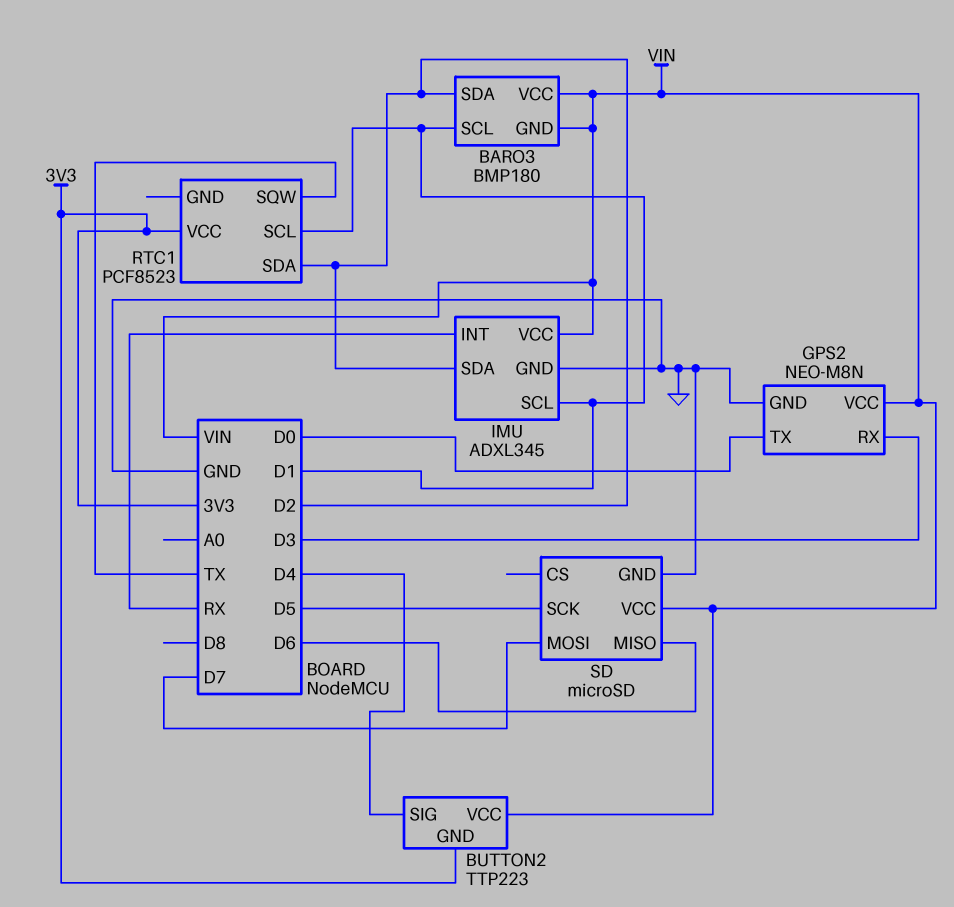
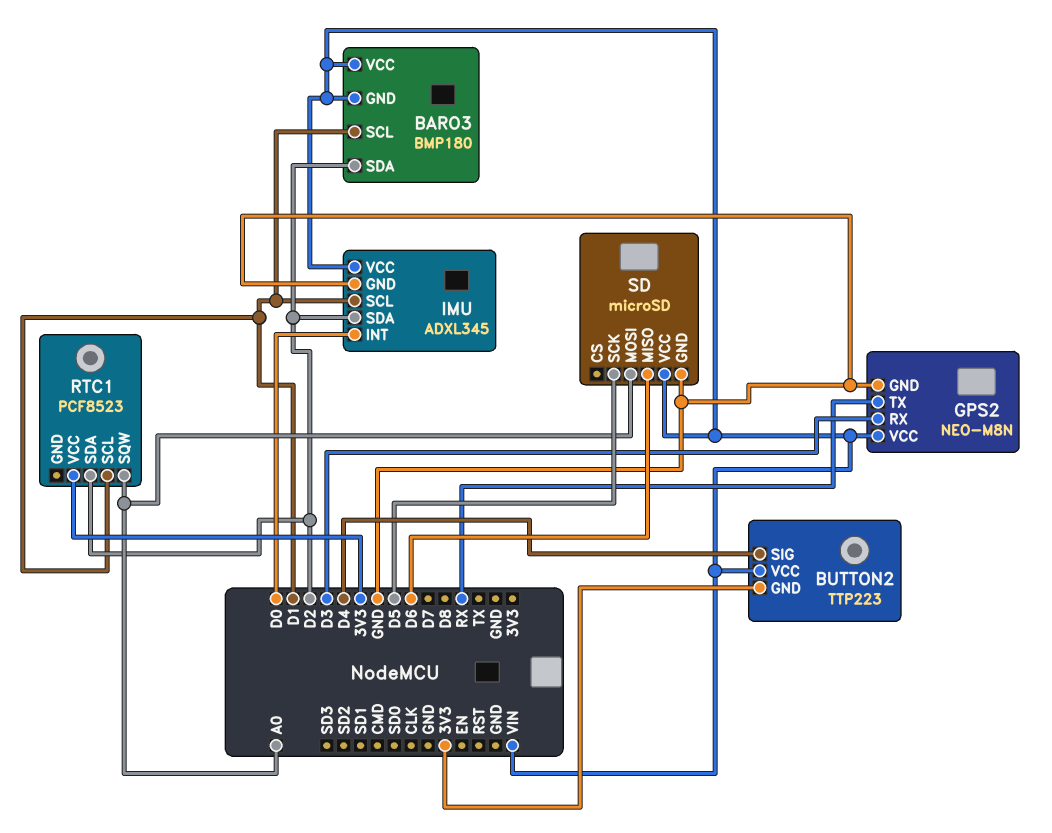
GPS2 pin TX: D0 -> RX
IMU pin INT: RX -> D0
RTC1 pin SQW: TX -> A0
SD pin MOSI: D7 -> A0

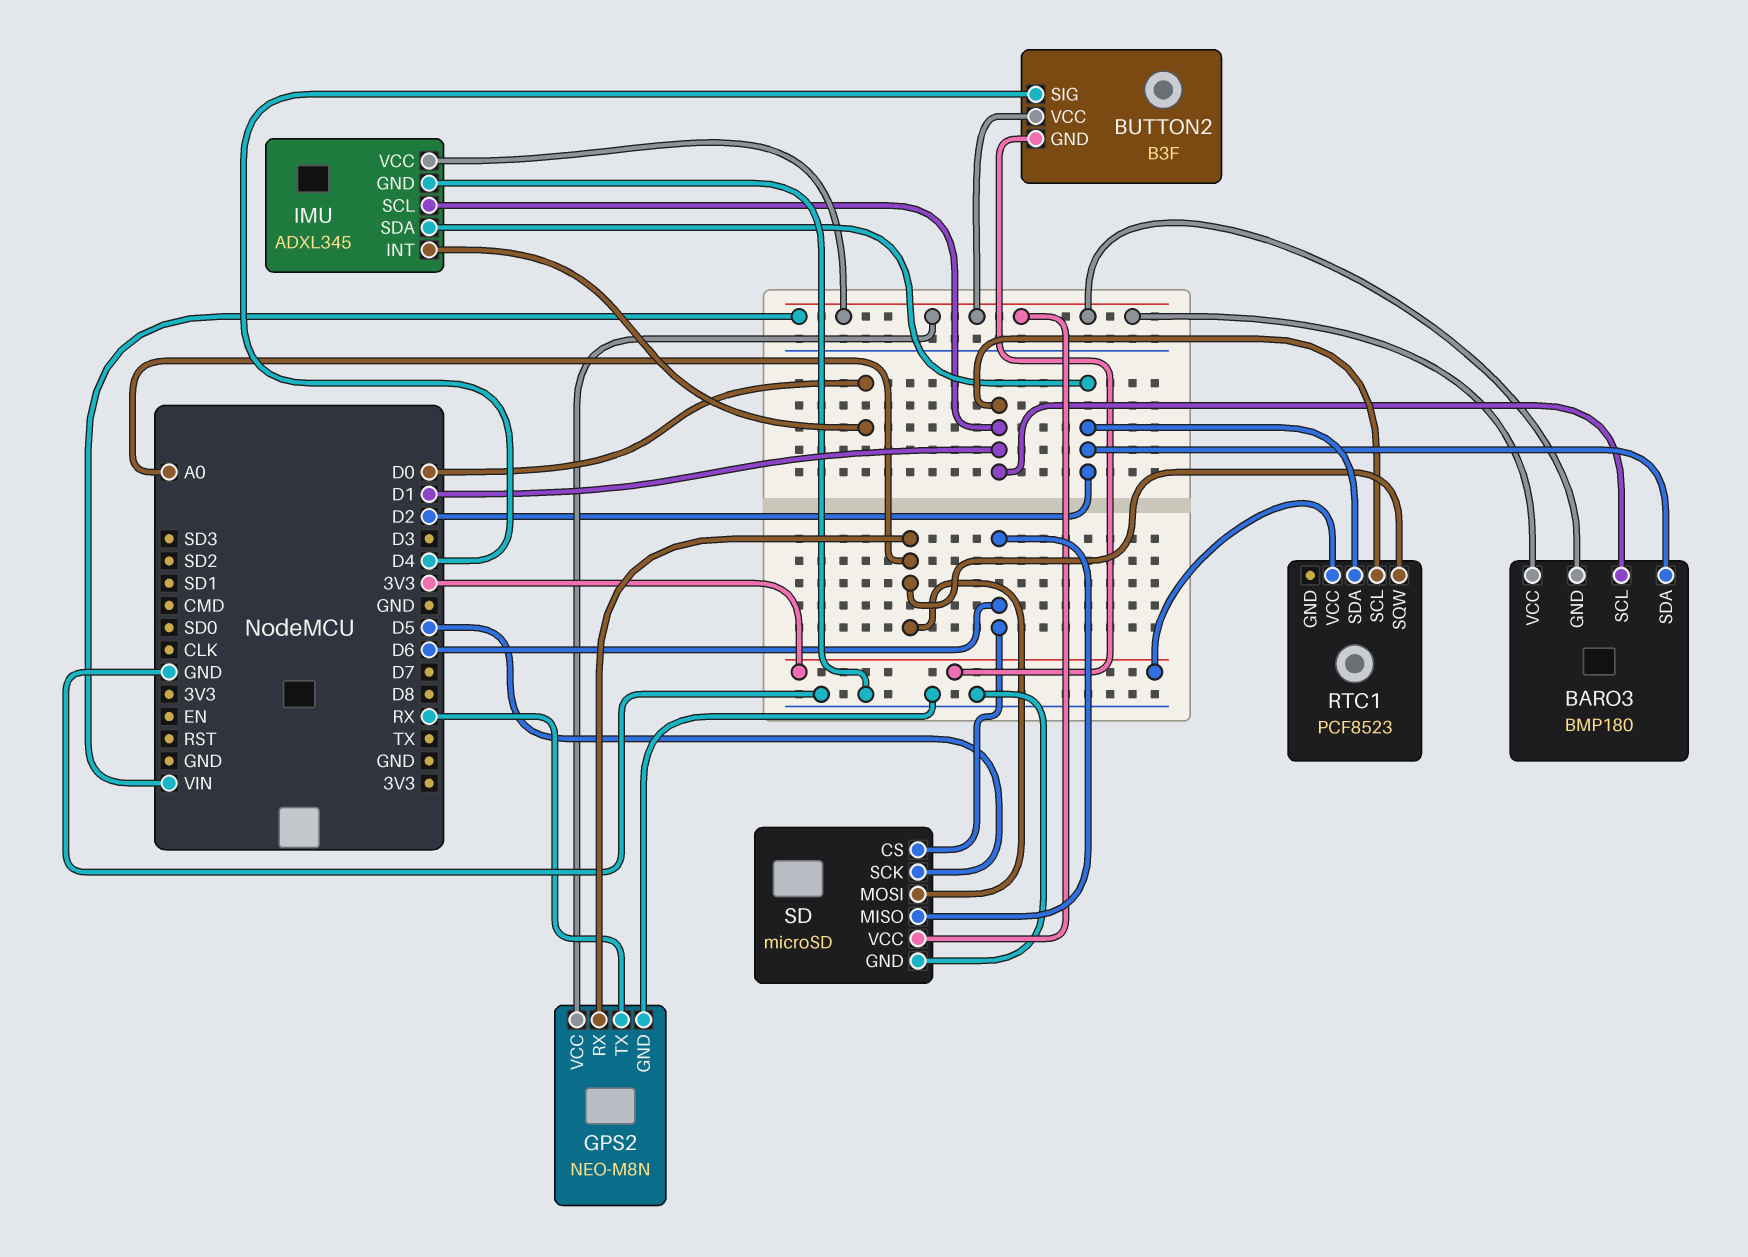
BUTTON2: TTP223 -> B3F
GPS2 pin RX: D3 -> A0
SD pin CS: none -> D6

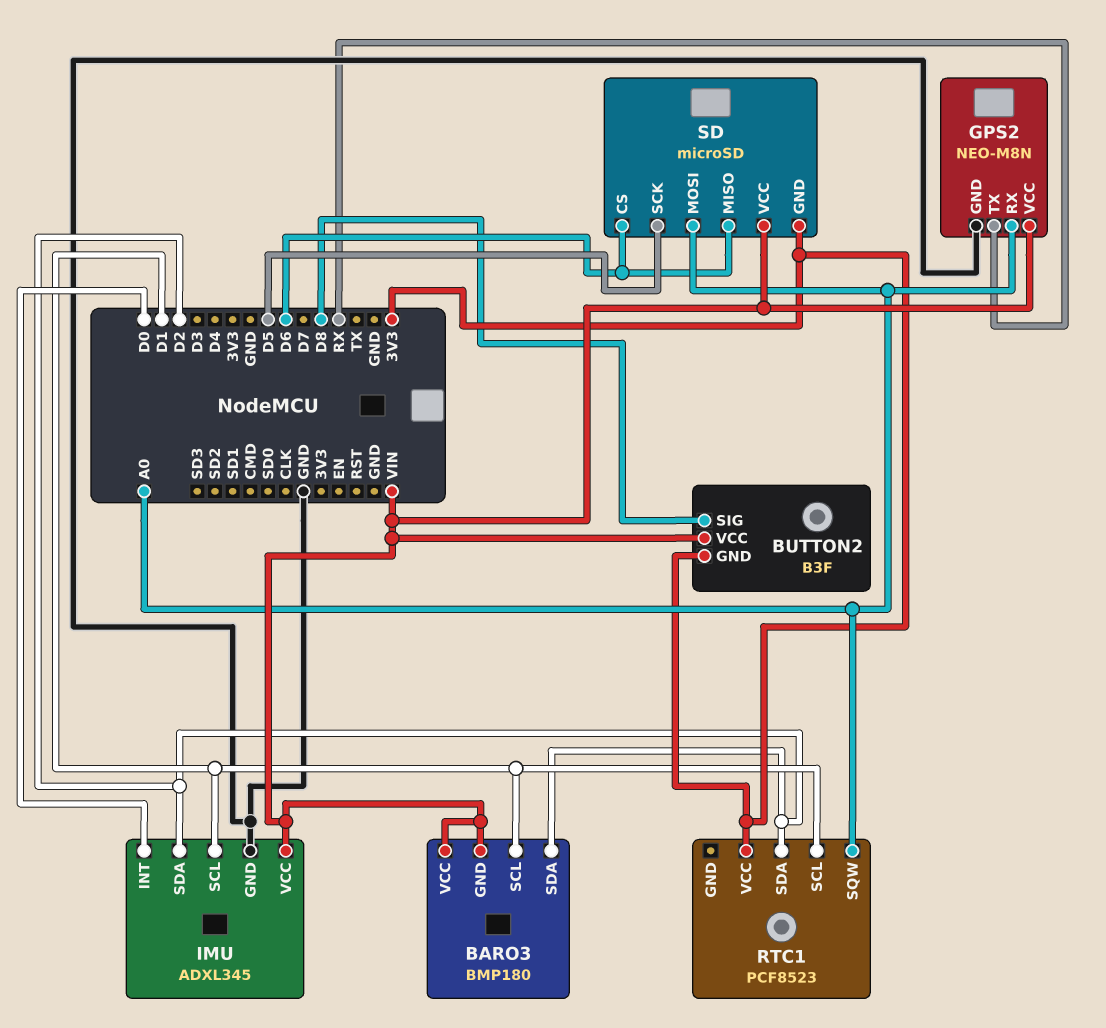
BUTTON2 pin SIG: D4 -> D8
SD pin GND: GND -> 3V3

